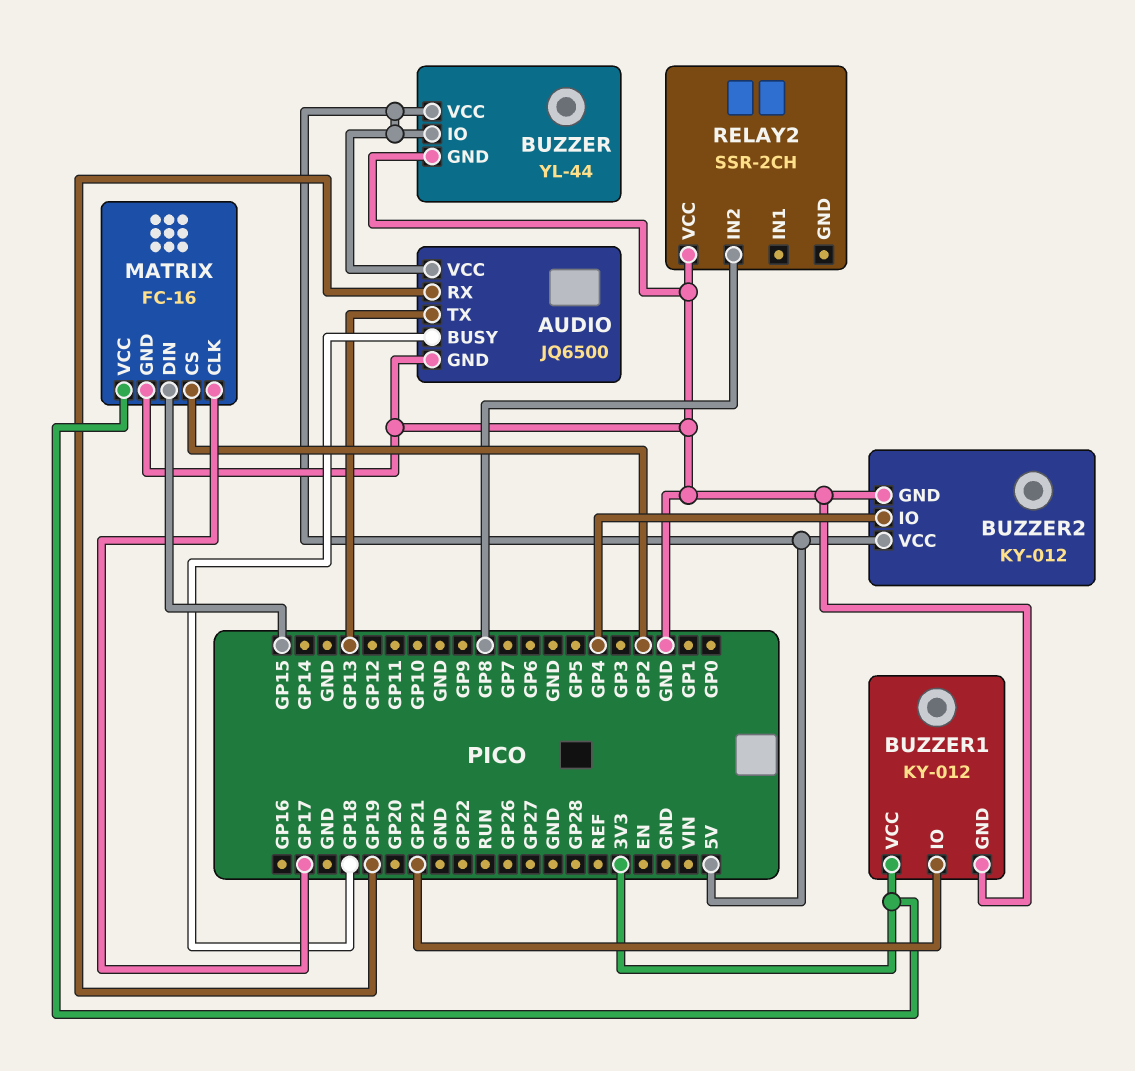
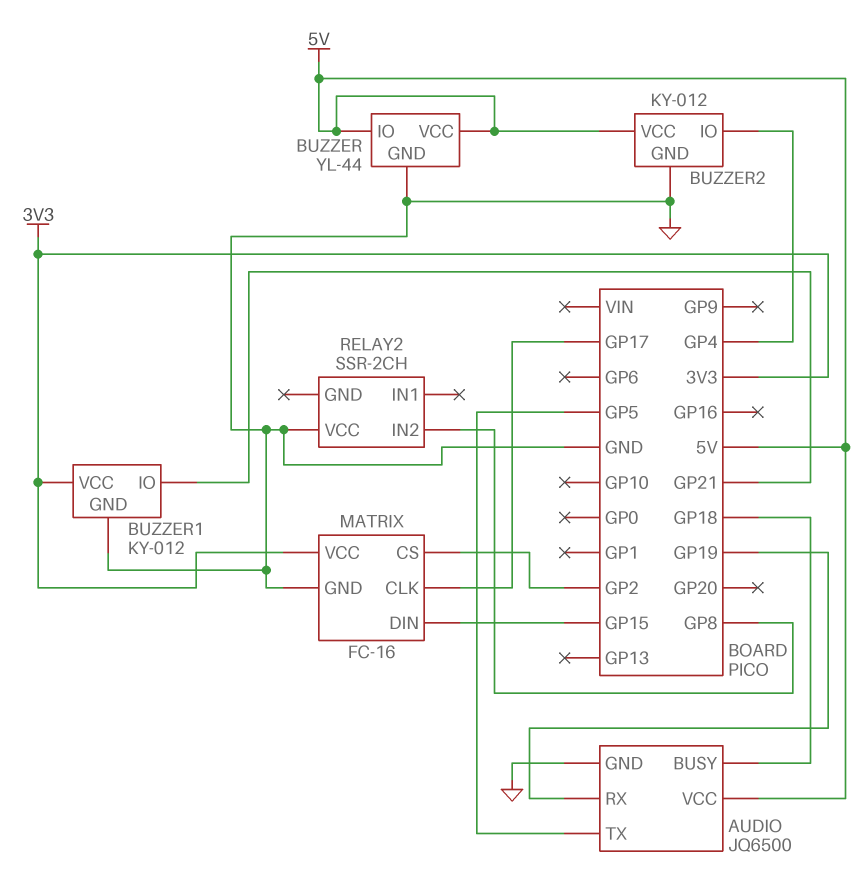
AUDIO pin TX: GP13 -> GP5

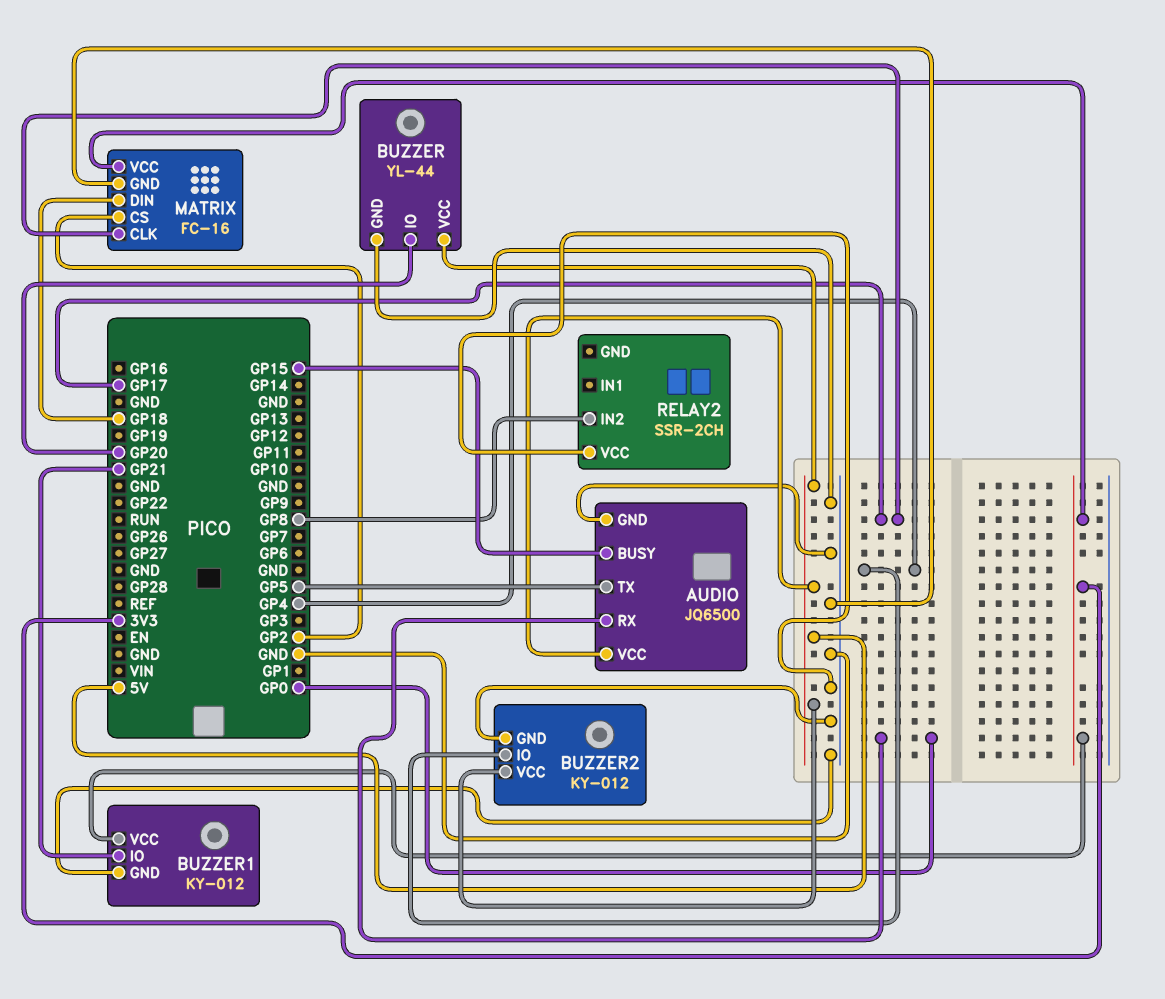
AUDIO pin BUSY: GP18 -> GP15
AUDIO pin RX: GP19 -> GP0
BUZZER pin IO: 5V -> GP20
MATRIX pin DIN: GP15 -> GP18

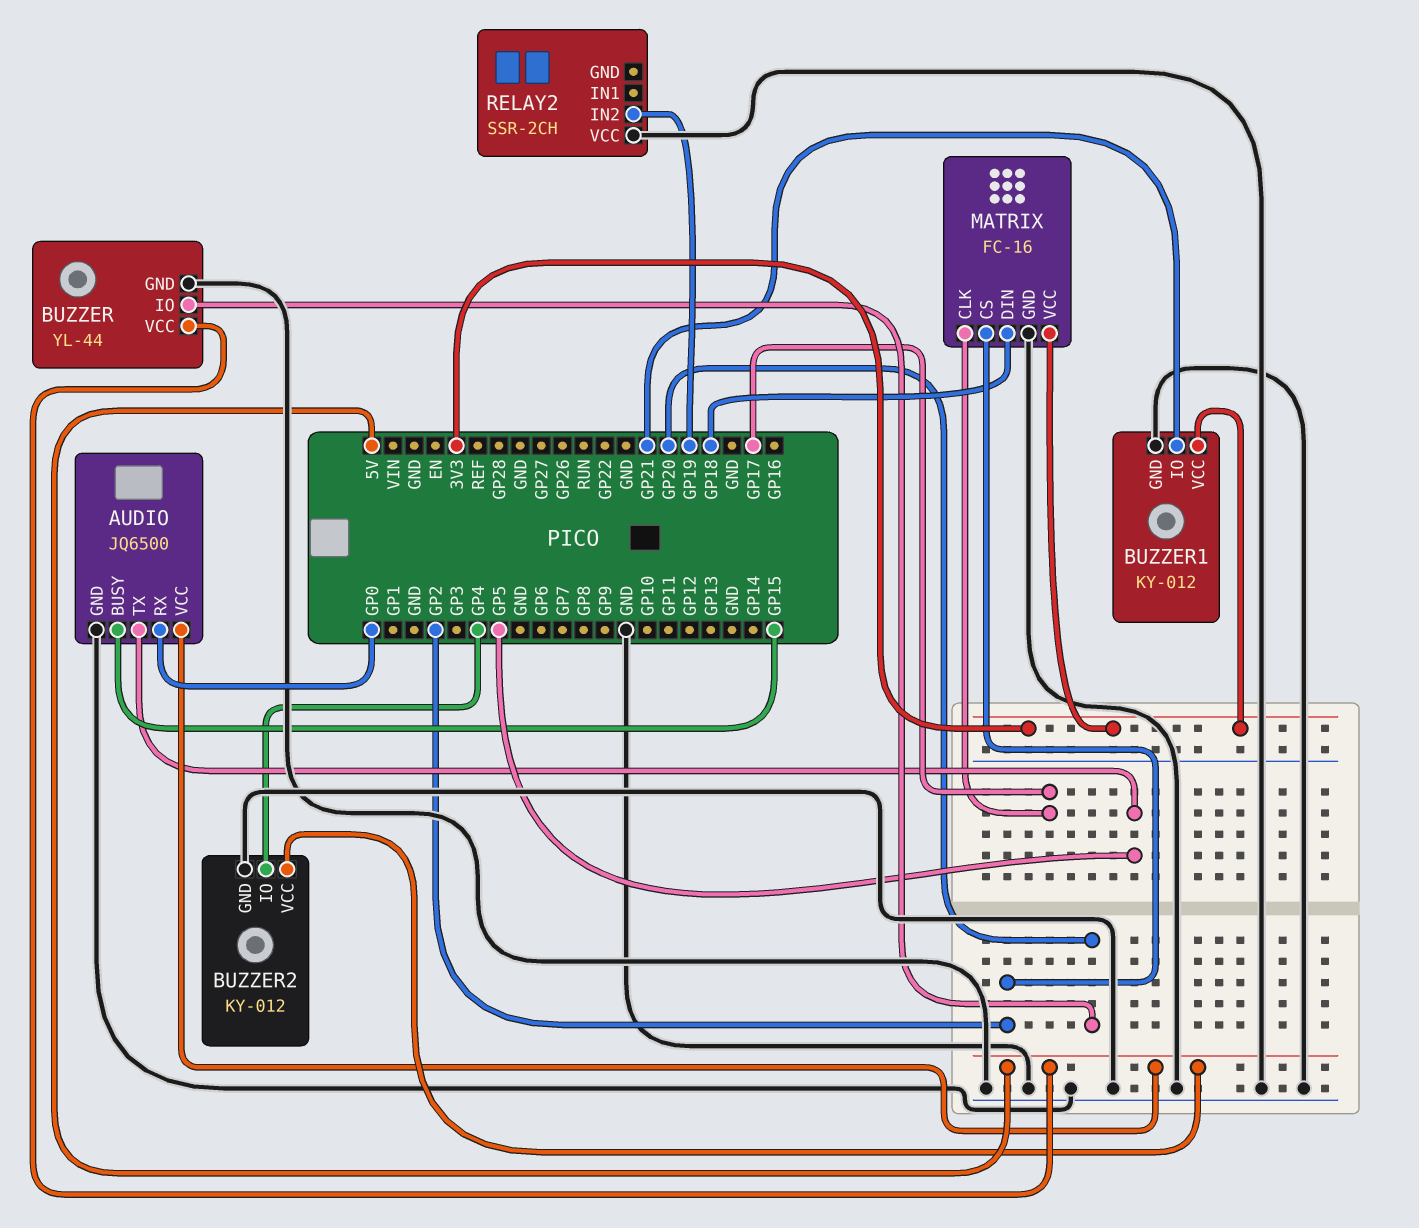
RELAY2 pin IN2: GP8 -> GP19

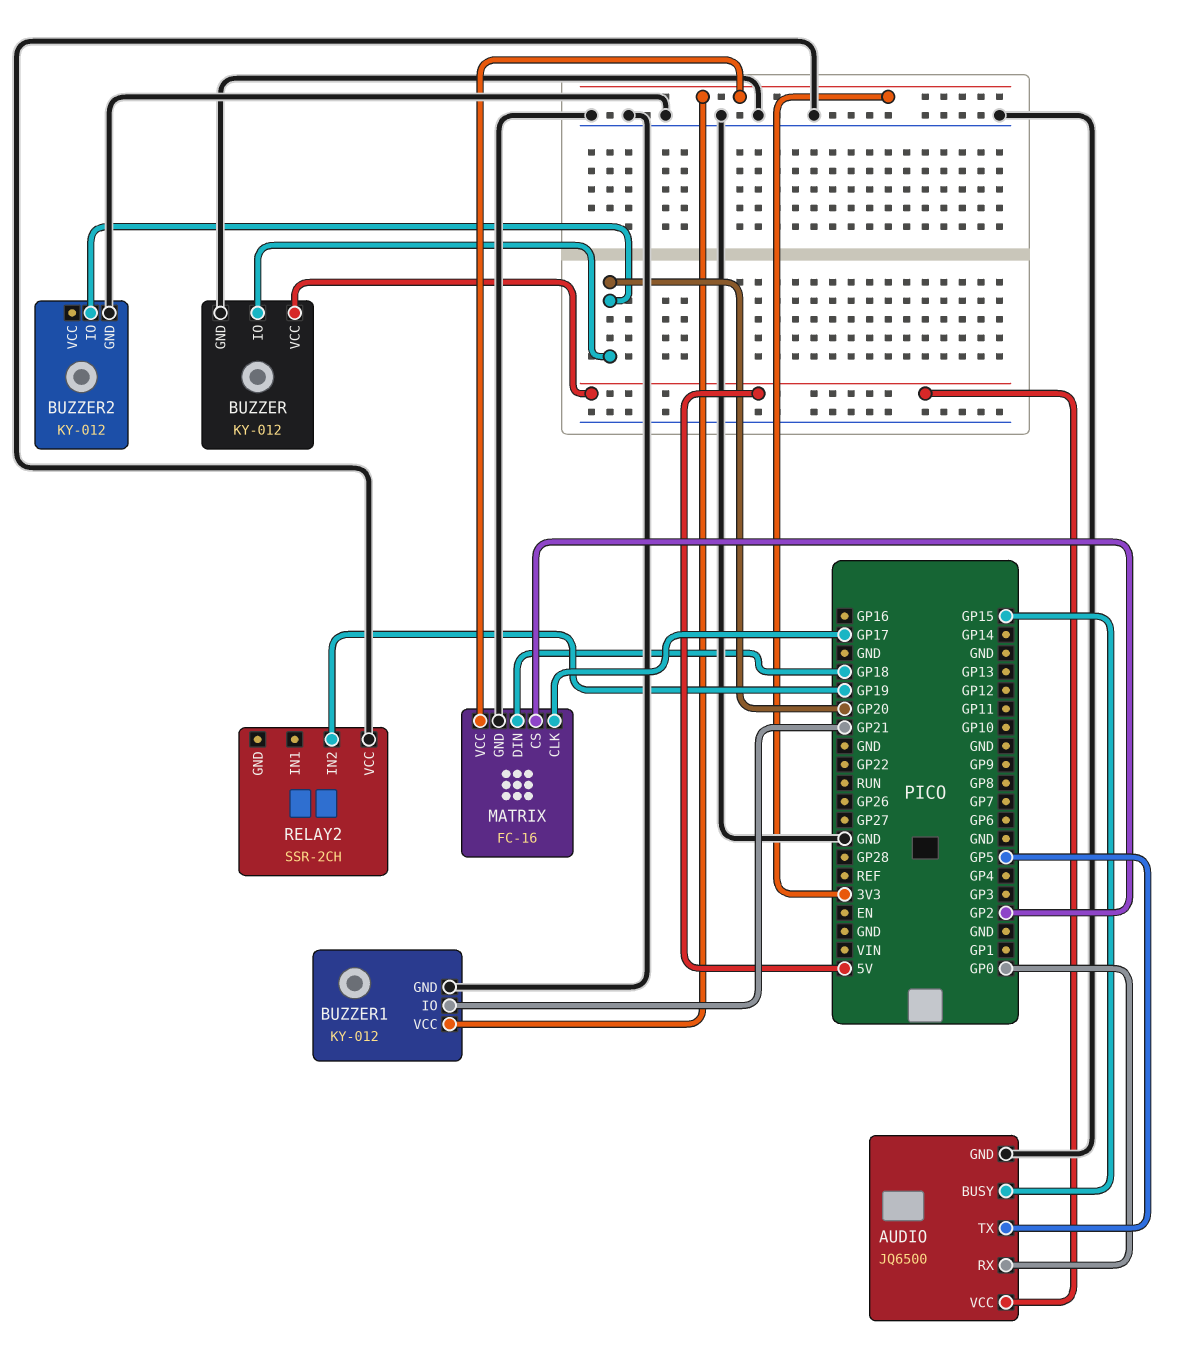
BUZZER: YL-44 -> KY-012
BUZZER2 pin IO: GP4 -> GP20
BUZZER2 pin VCC: 5V -> none

